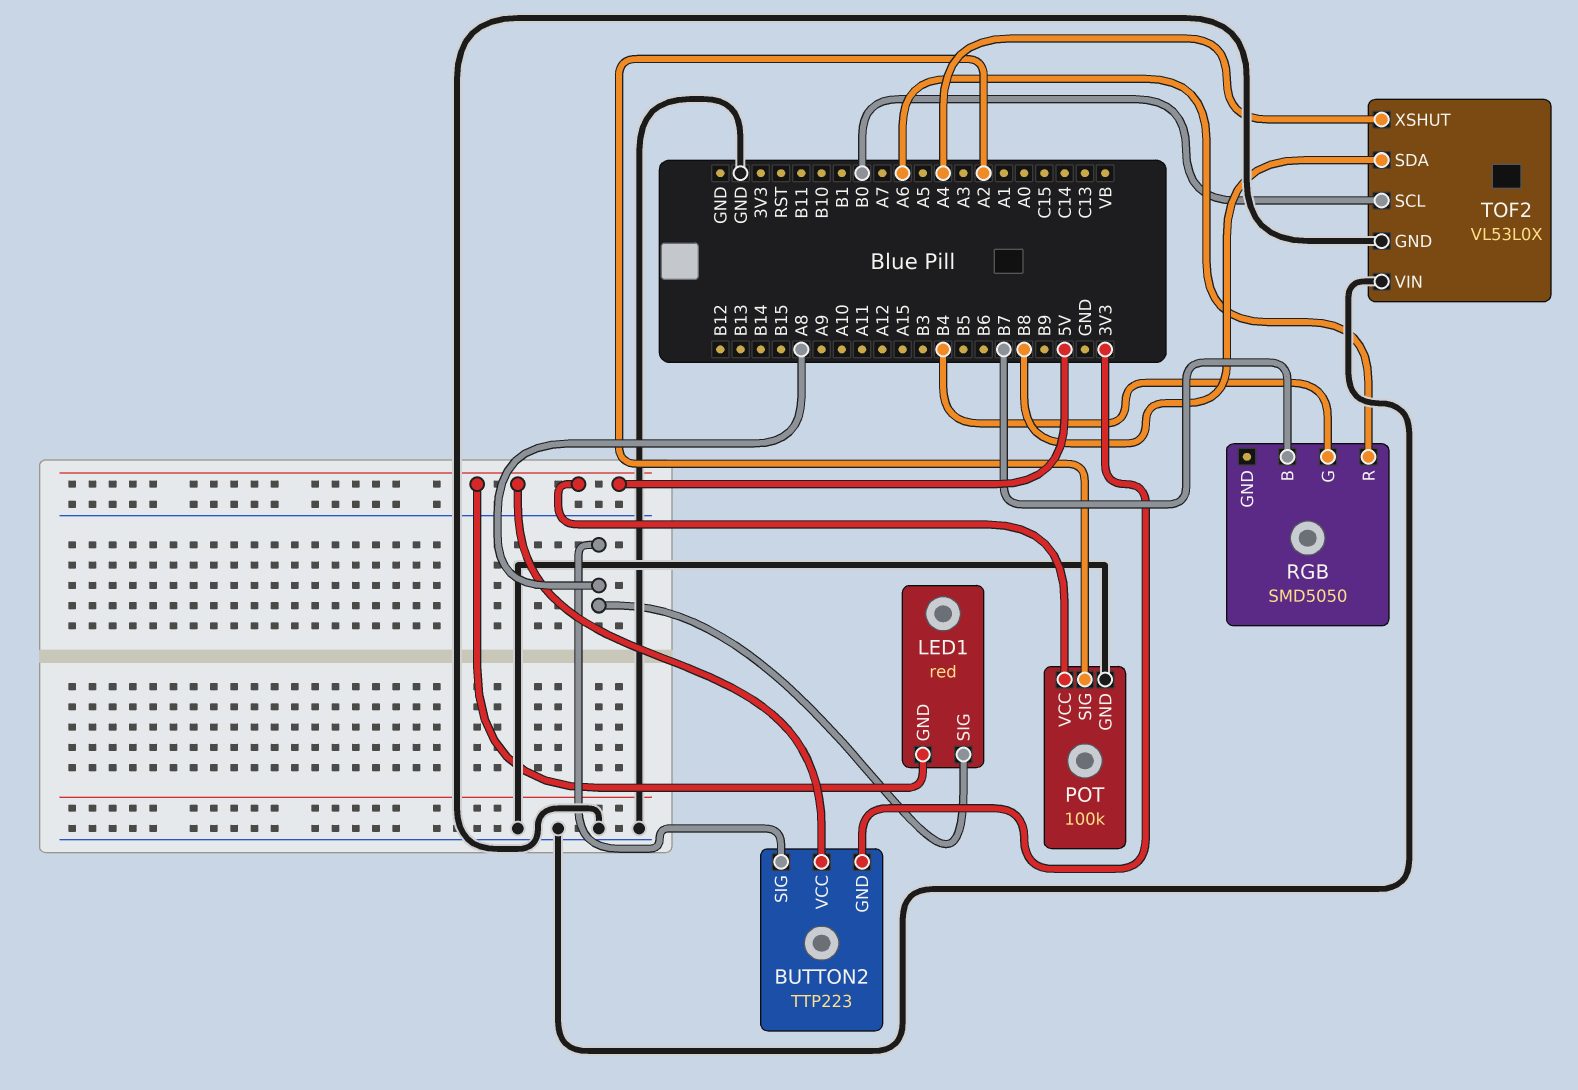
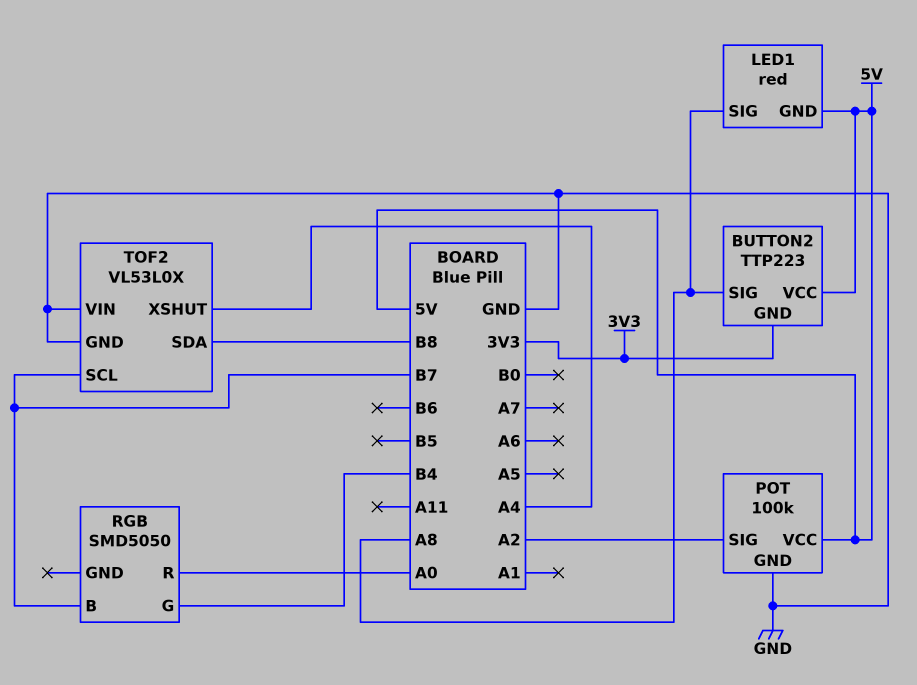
RGB pin R: A6 -> A0
TOF2 pin SCL: B0 -> B7

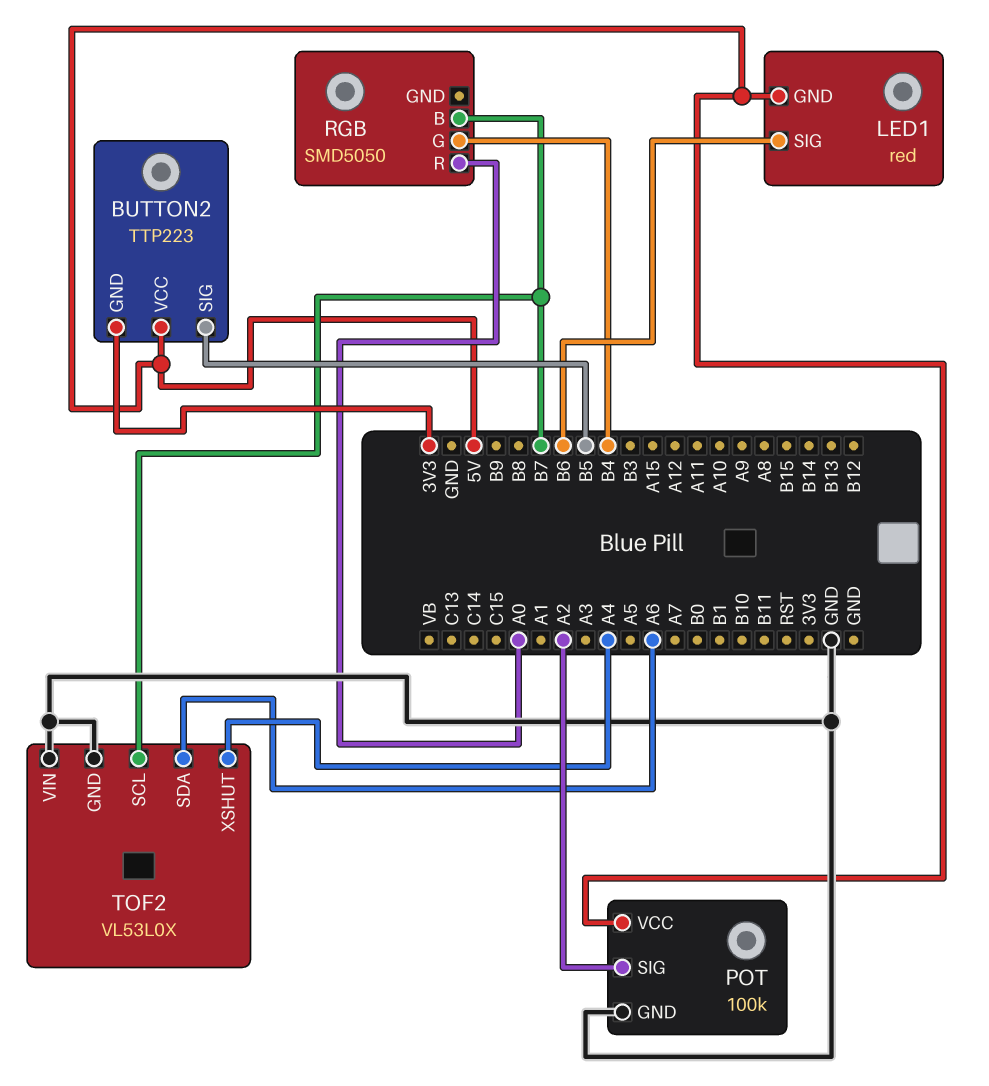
BUTTON2 pin SIG: A8 -> B5
LED1 pin SIG: A8 -> B6
TOF2 pin SDA: B8 -> A6

